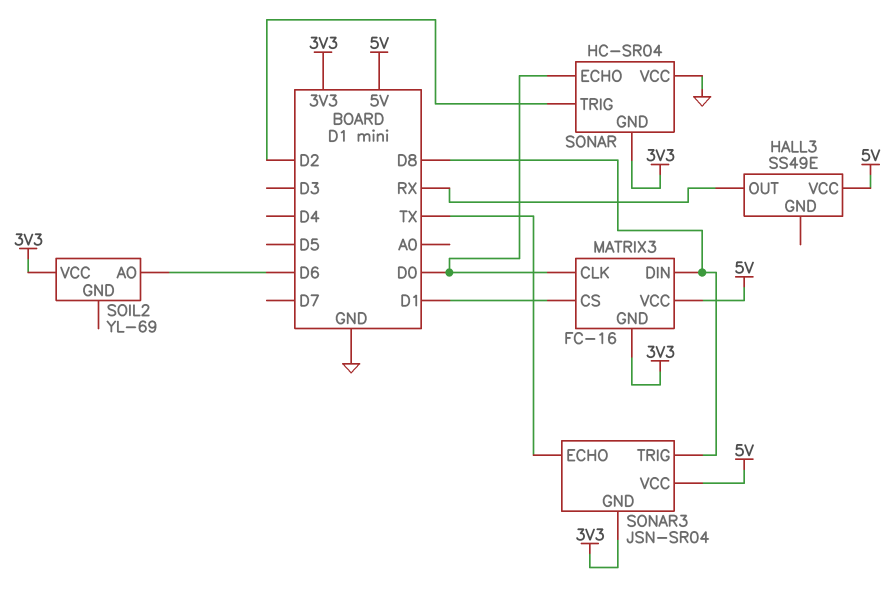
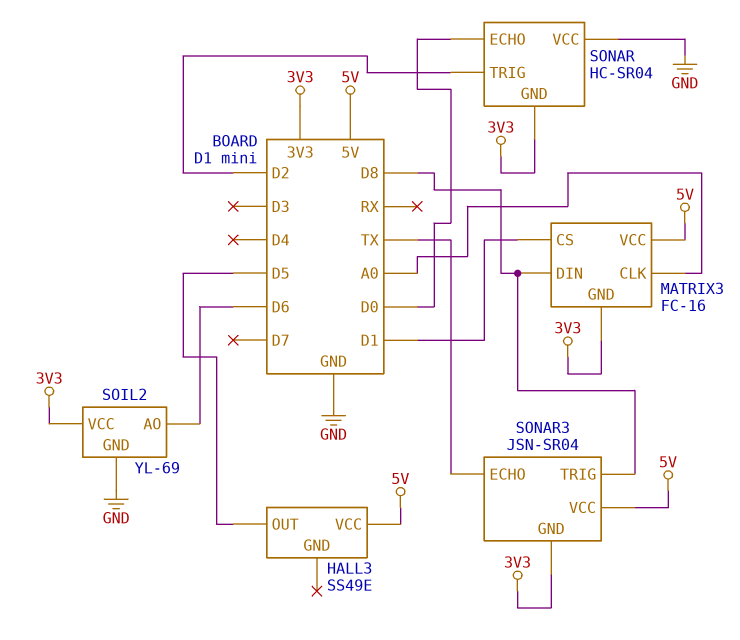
HALL3 pin OUT: RX -> D5
MATRIX3 pin CLK: D0 -> A0
SOIL2 pin GND: none -> GND

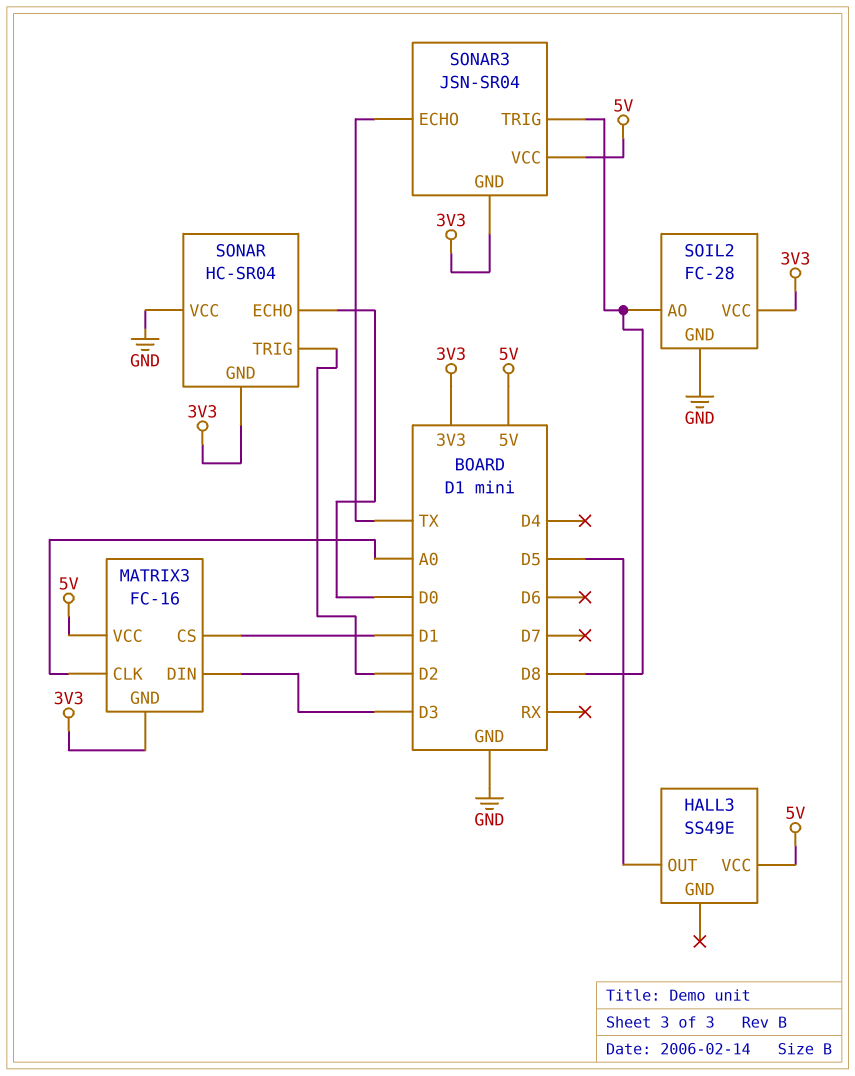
MATRIX3 pin DIN: D8 -> D3
SOIL2: YL-69 -> FC-28
SOIL2 pin AO: D6 -> D8

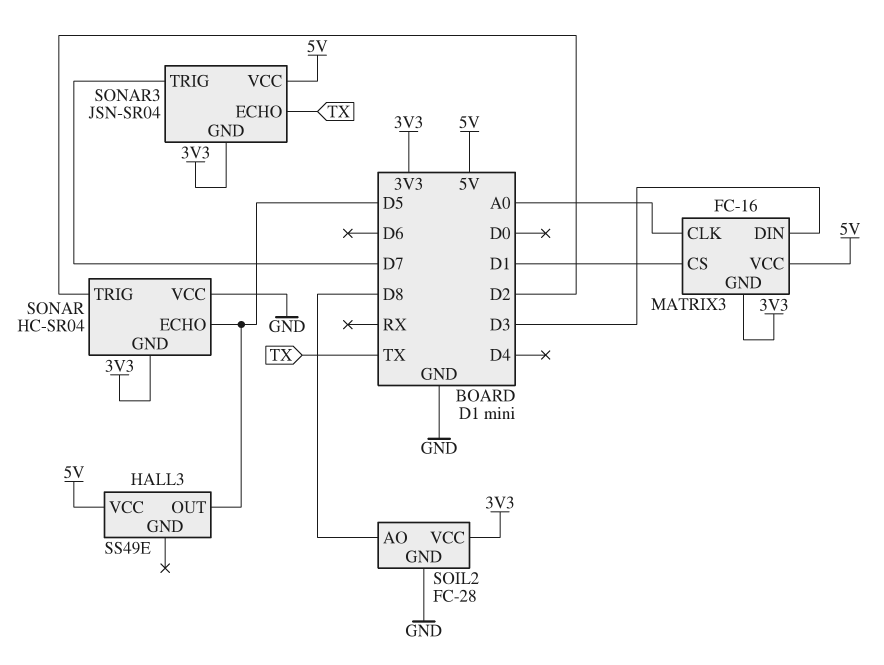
SONAR pin ECHO: D0 -> D5
SONAR3 pin TRIG: D8 -> D7

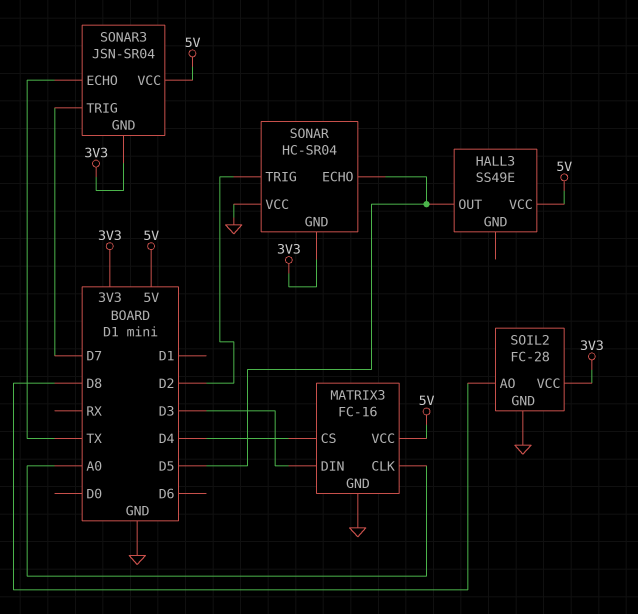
MATRIX3 pin CS: D1 -> D4
MATRIX3 pin GND: 3V3 -> GND

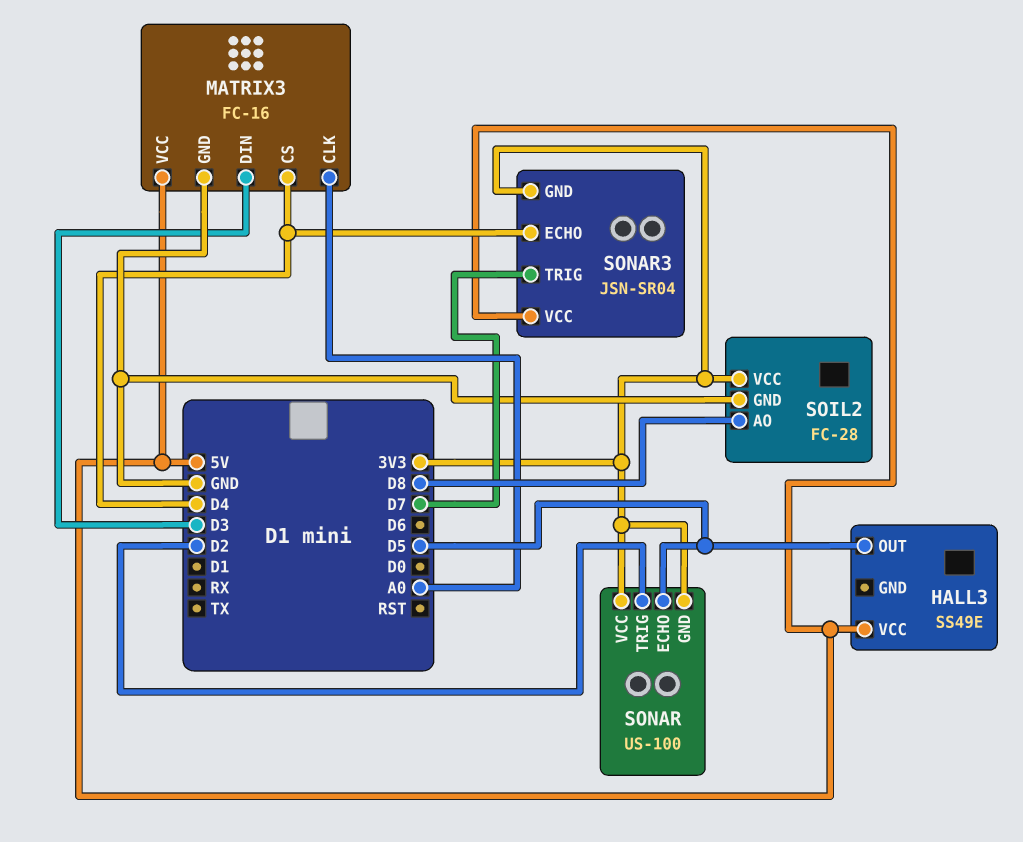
SONAR: HC-SR04 -> US-100
SONAR pin VCC: GND -> 3V3
SONAR3 pin ECHO: TX -> D4

